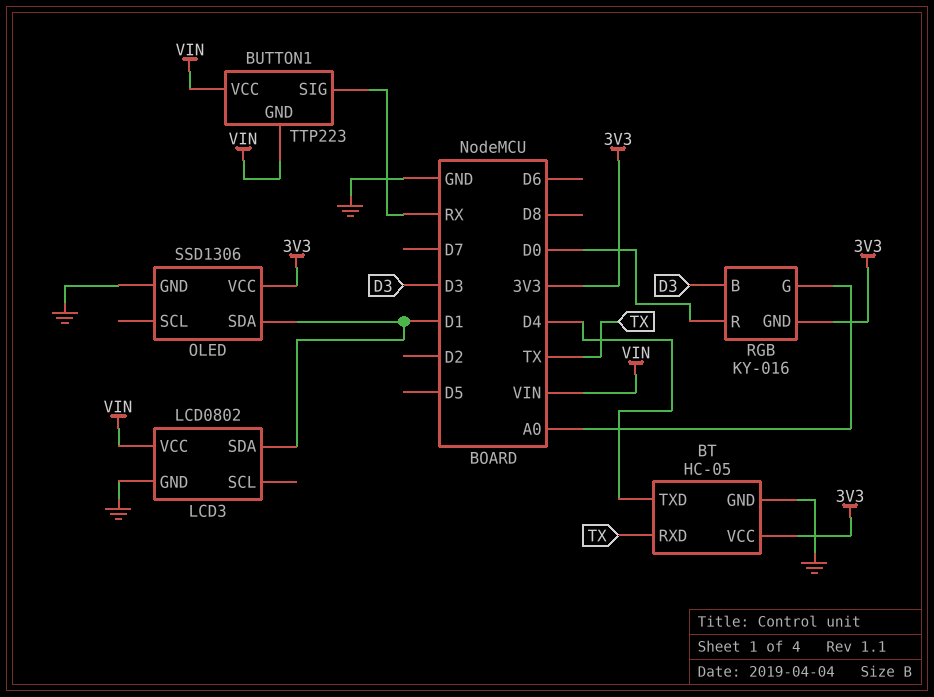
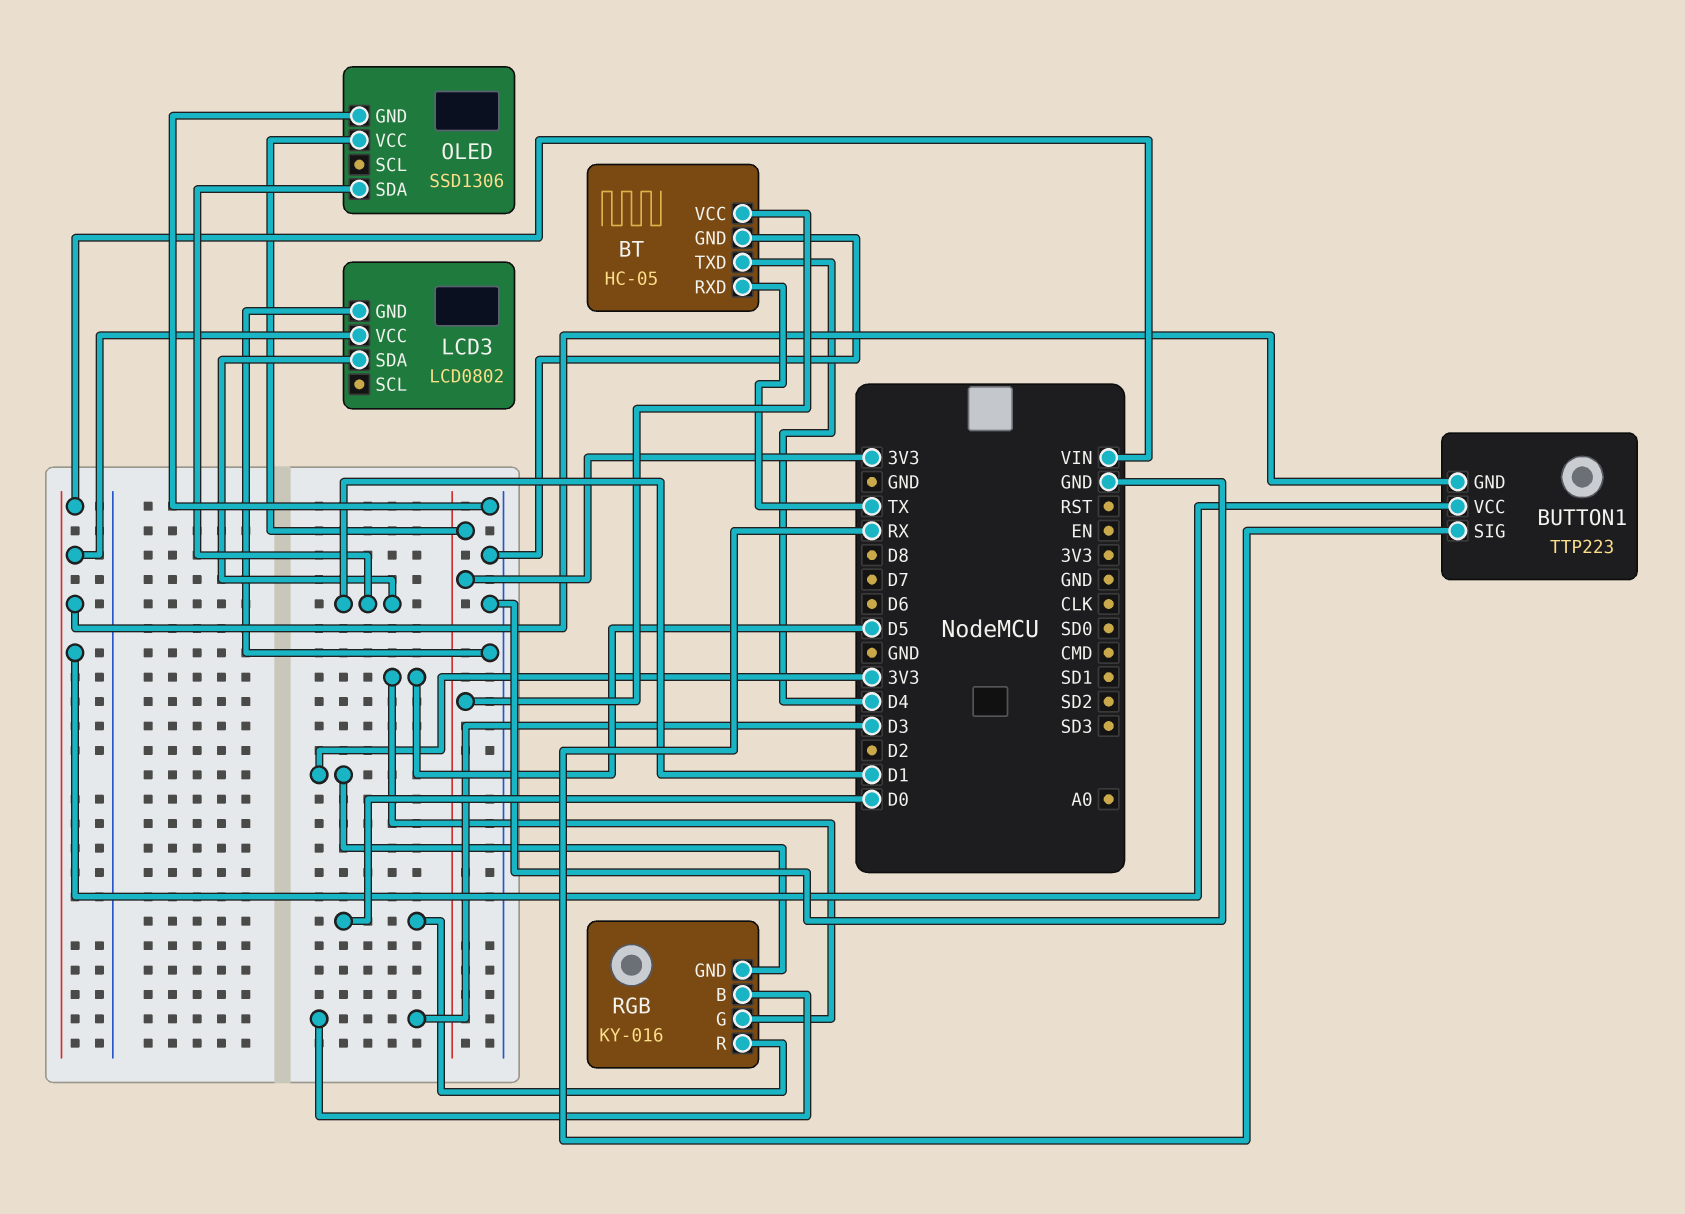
RGB pin G: A0 -> D5

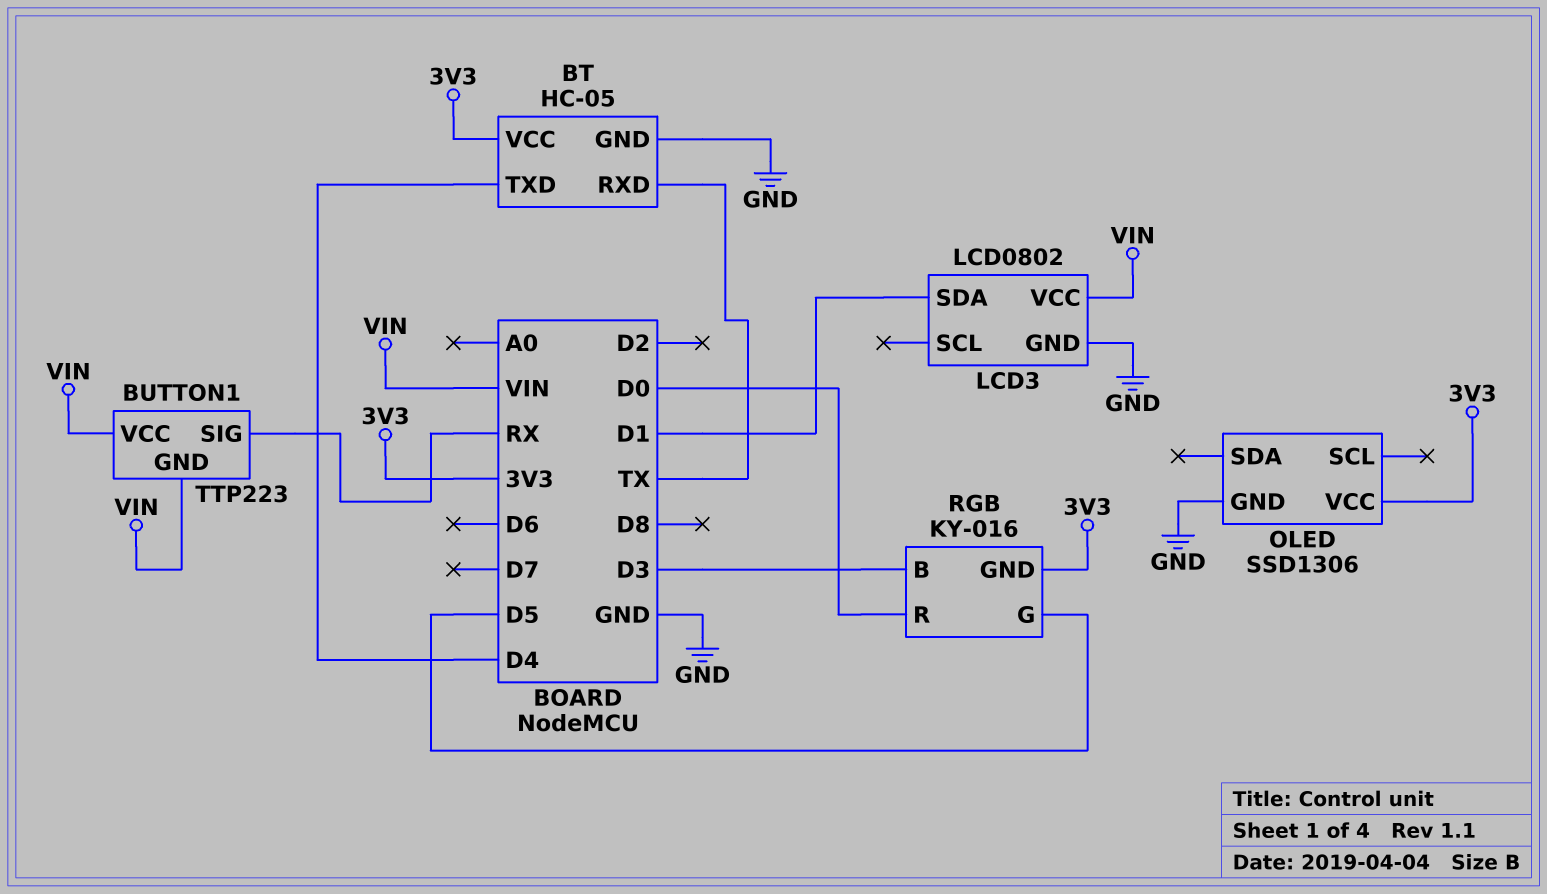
OLED pin SDA: D1 -> none

